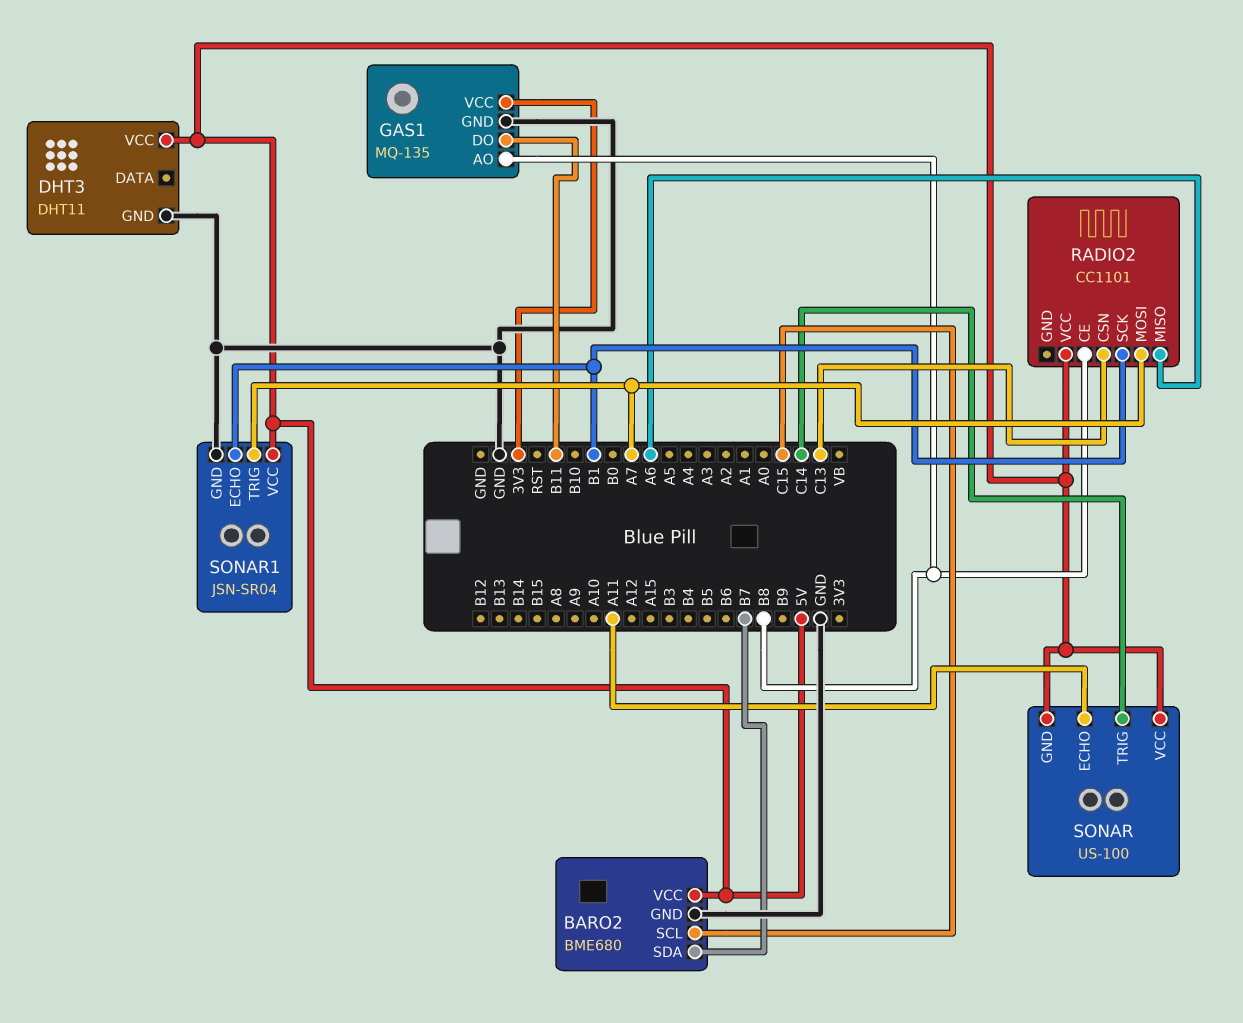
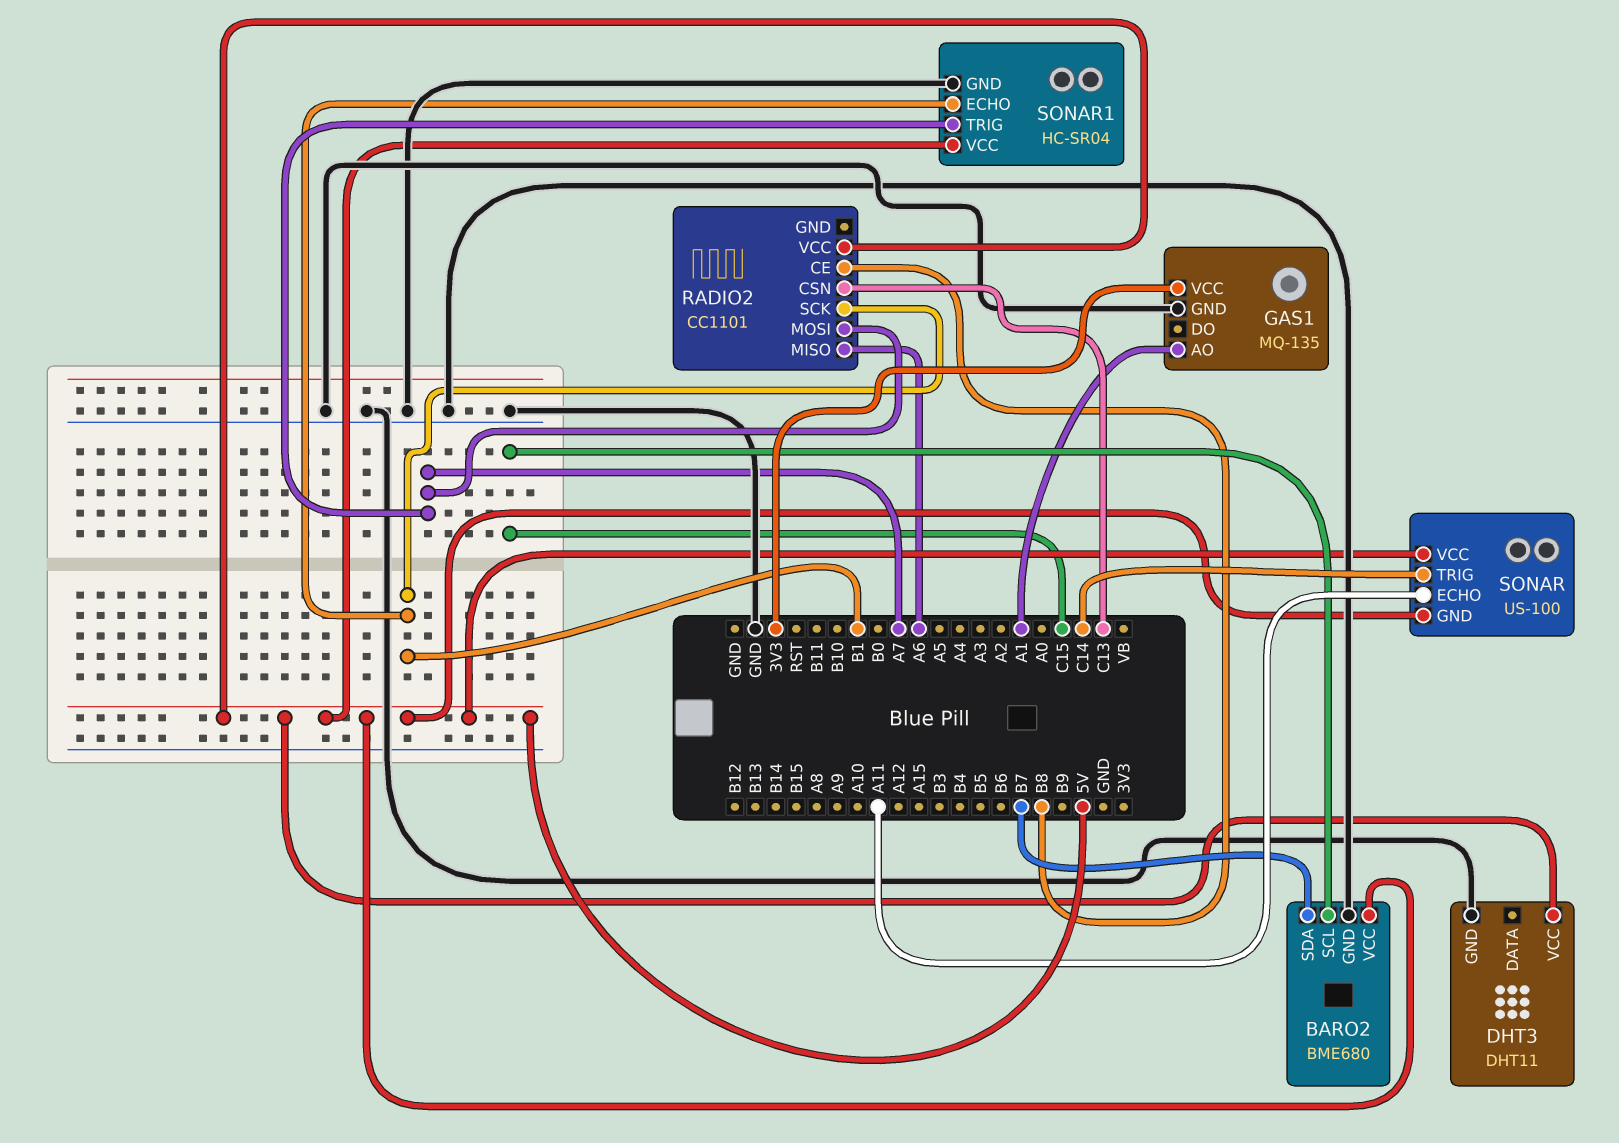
GAS1 pin AO: B8 -> A1
GAS1 pin DO: B11 -> none
SONAR1: JSN-SR04 -> HC-SR04

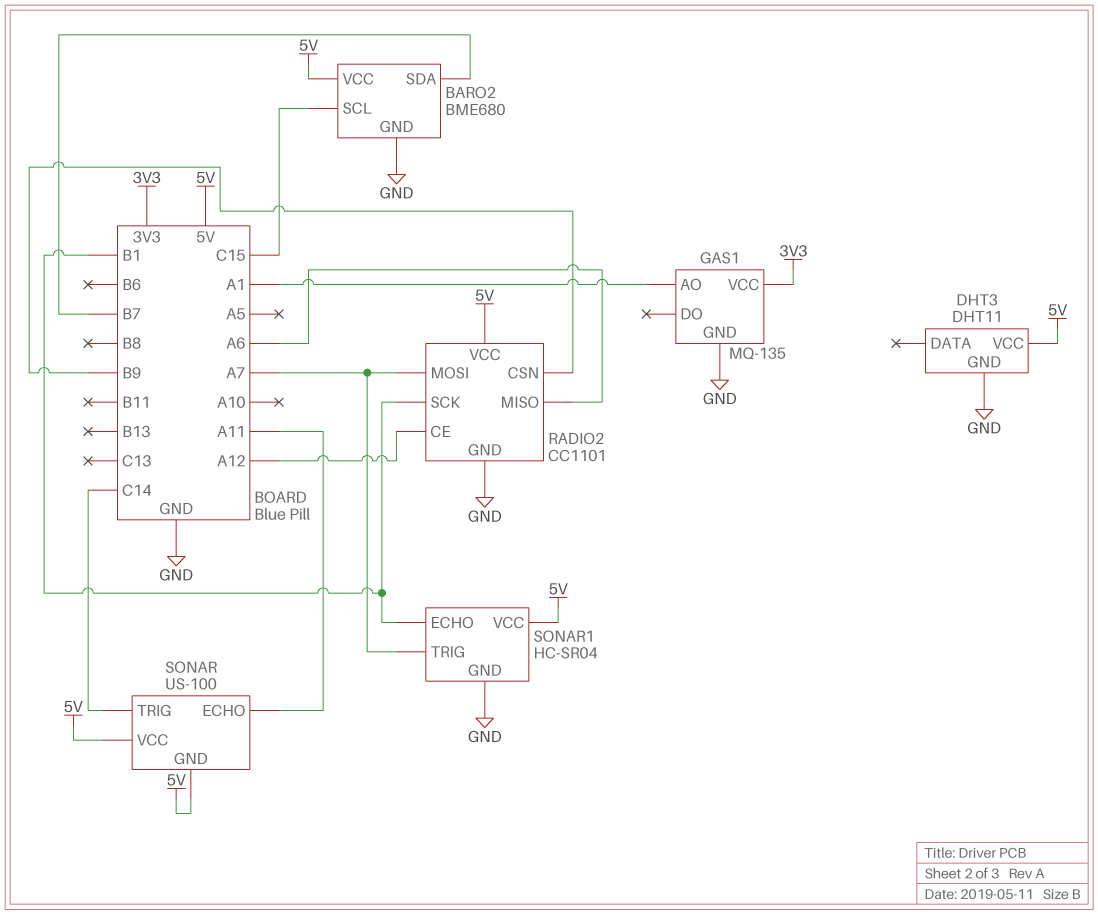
RADIO2 pin CE: B8 -> A12
RADIO2 pin CSN: C13 -> B9
RADIO2 pin GND: none -> GND

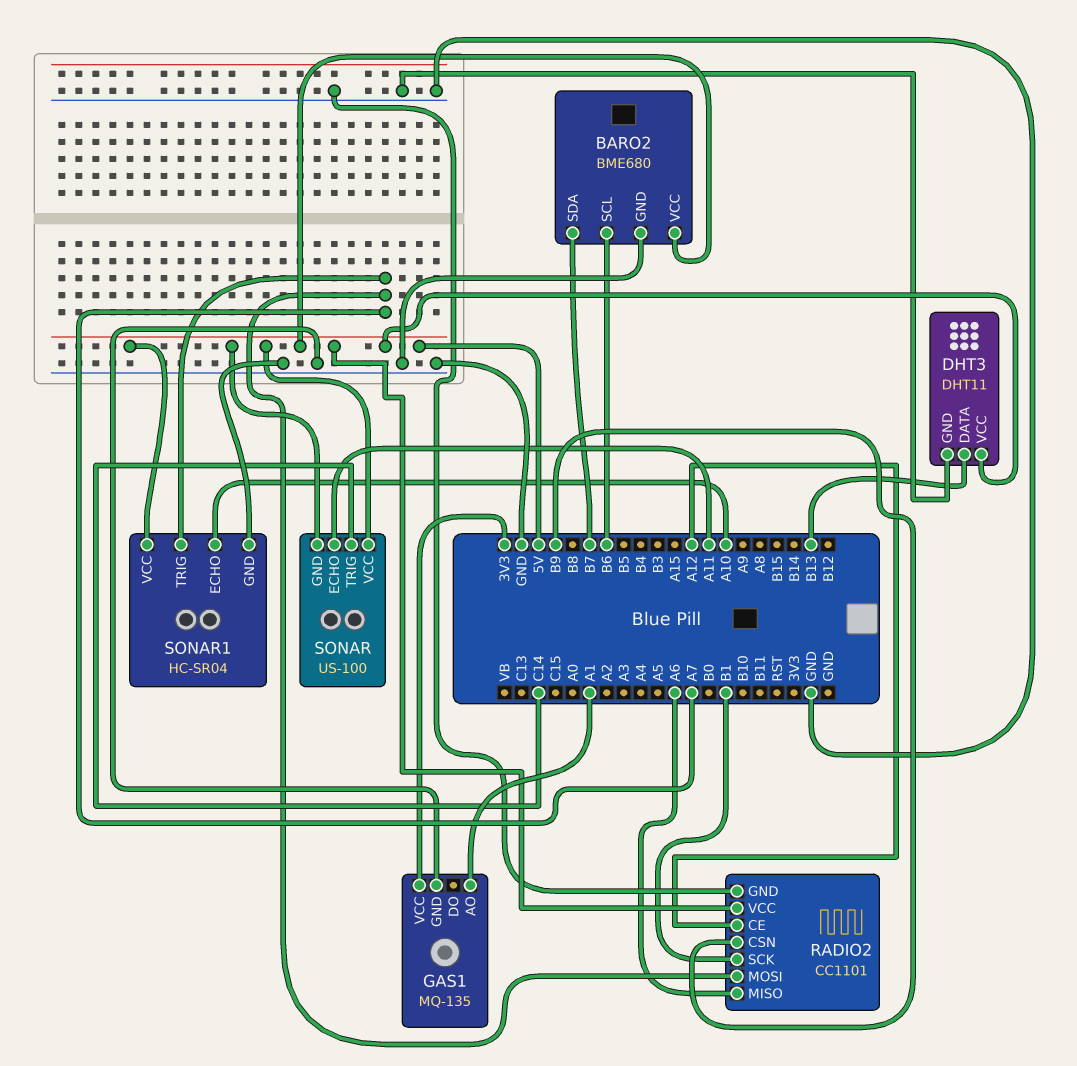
BARO2 pin SCL: C15 -> B6
DHT3 pin DATA: none -> B13
SONAR1 pin ECHO: B1 -> A10

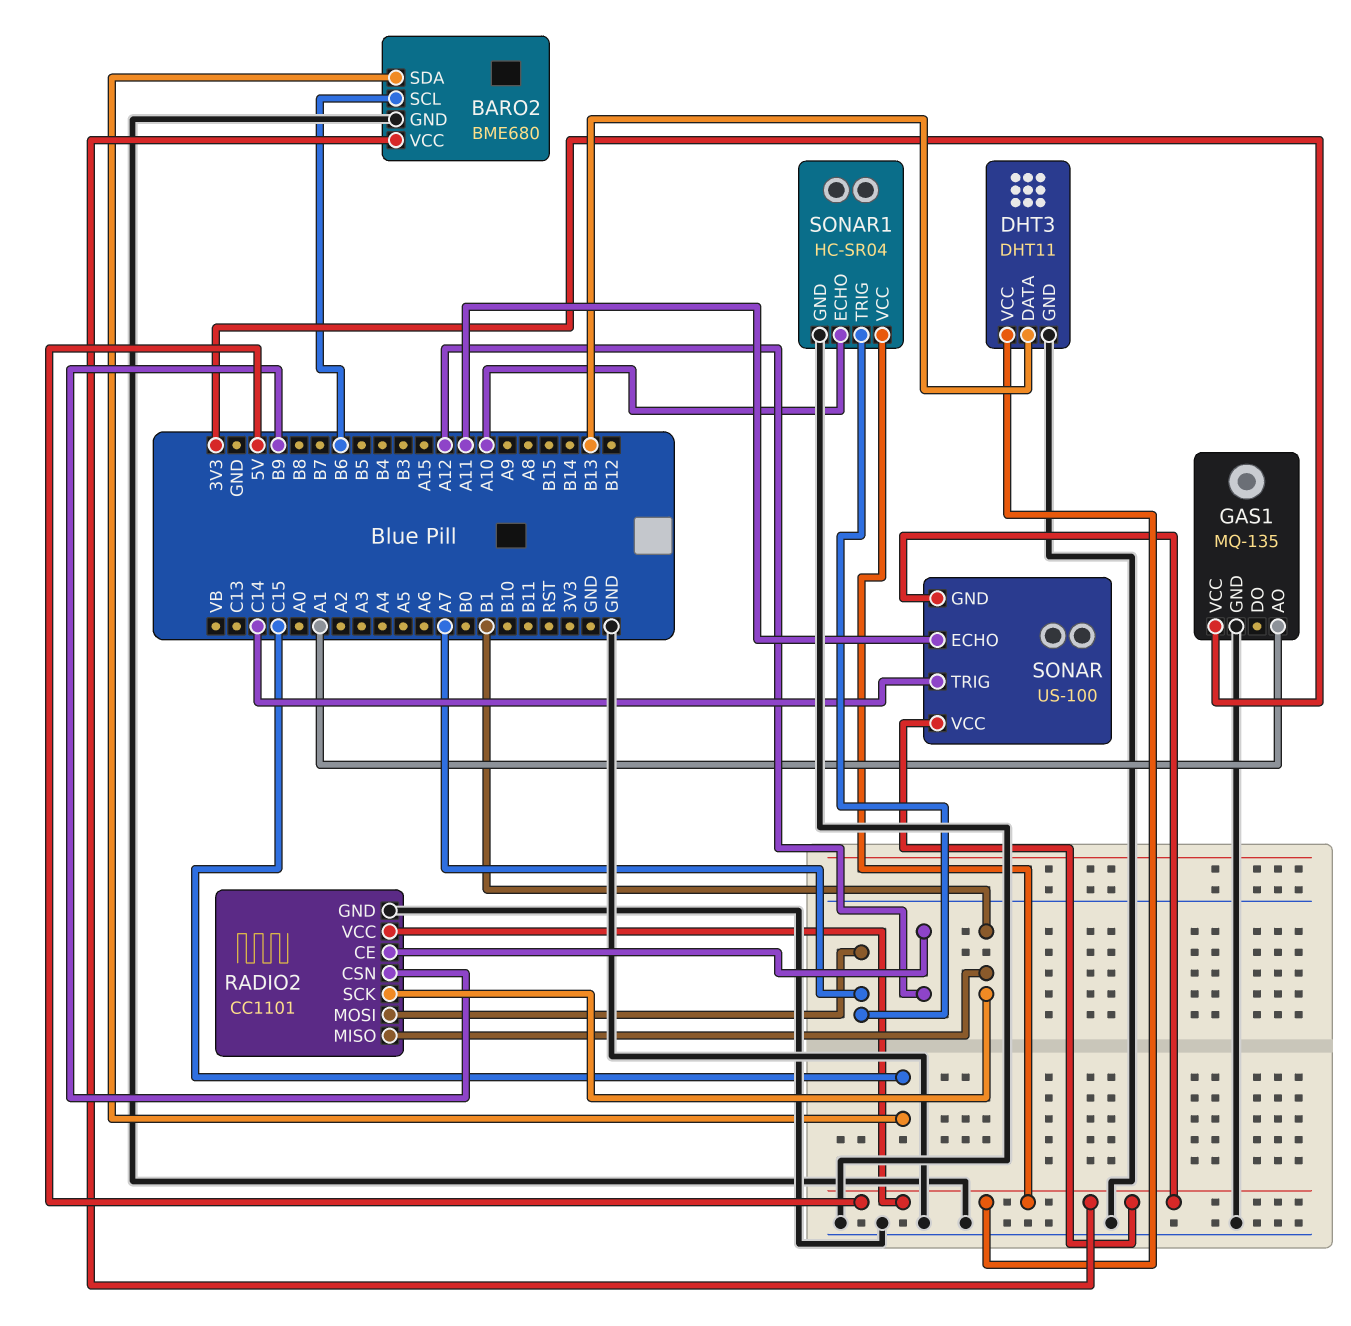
BARO2 pin SDA: B7 -> C15
RADIO2 pin MISO: A6 -> B1

